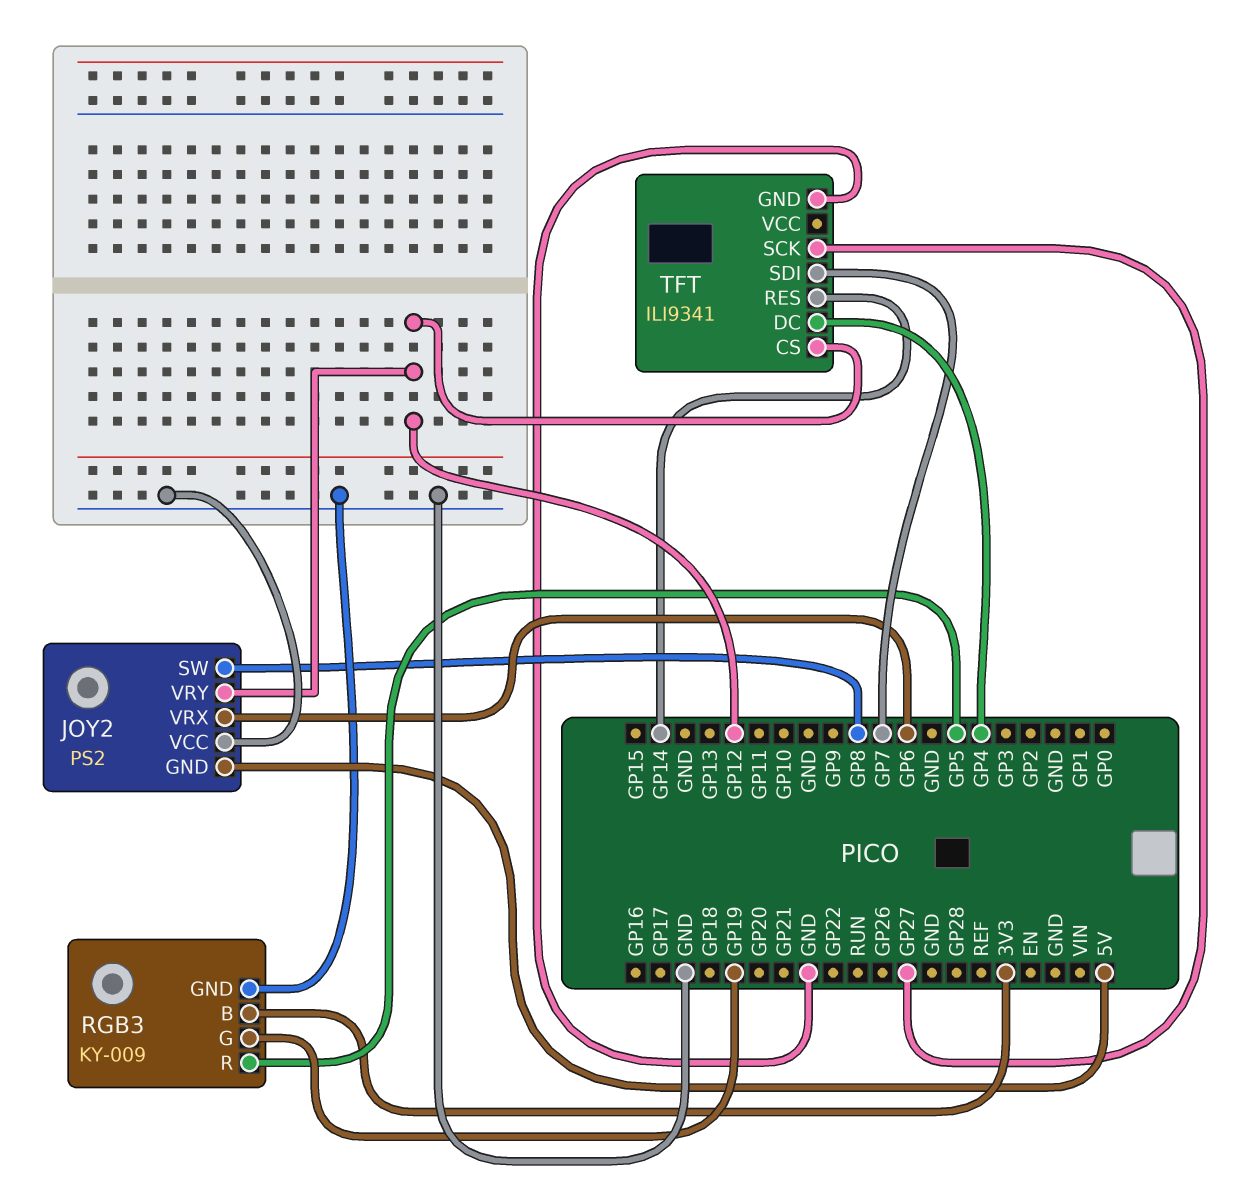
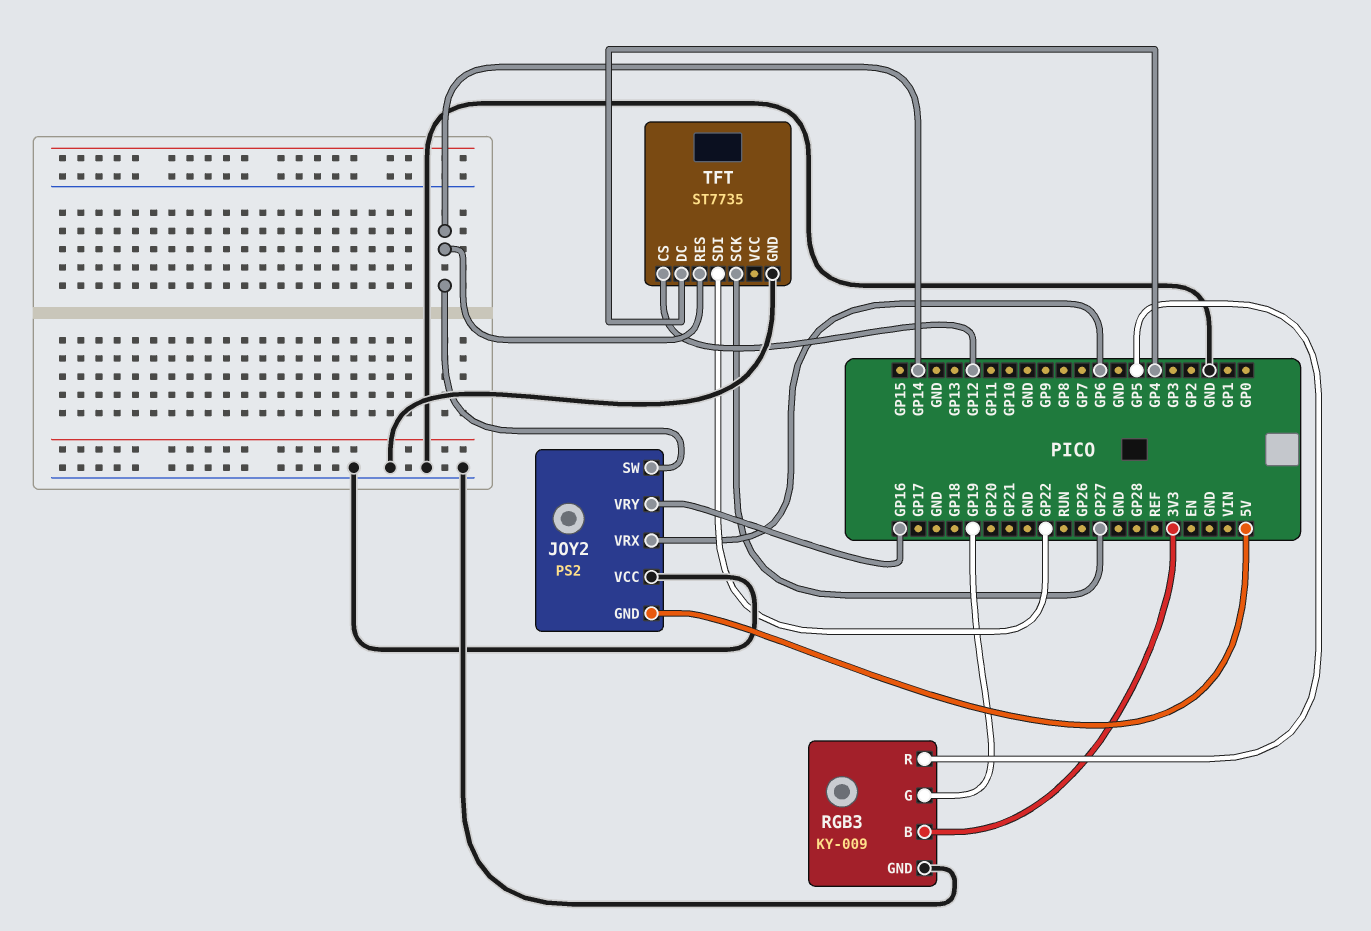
JOY2 pin SW: GP8 -> GP14
JOY2 pin VRY: GP12 -> GP16
TFT: ILI9341 -> ST7735
TFT pin SDI: GP7 -> GP22

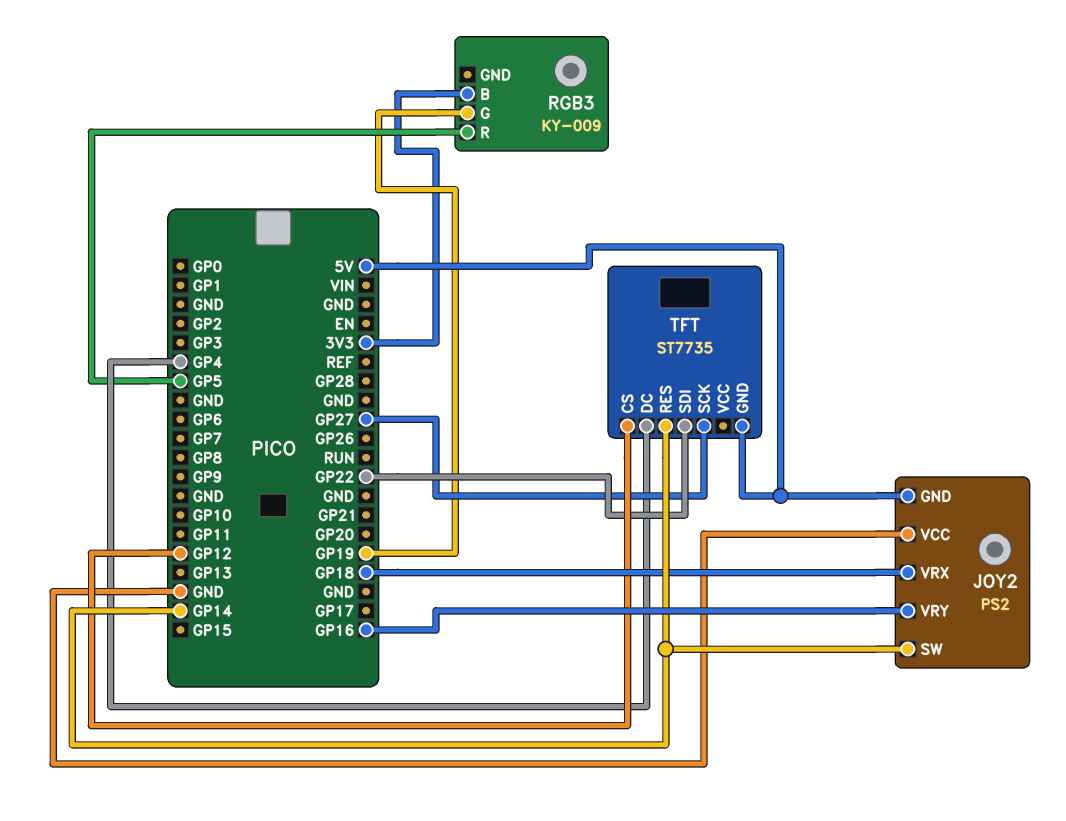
JOY2 pin VRX: GP6 -> GP18
RGB3 pin GND: GND -> none
TFT pin GND: GND -> 5V

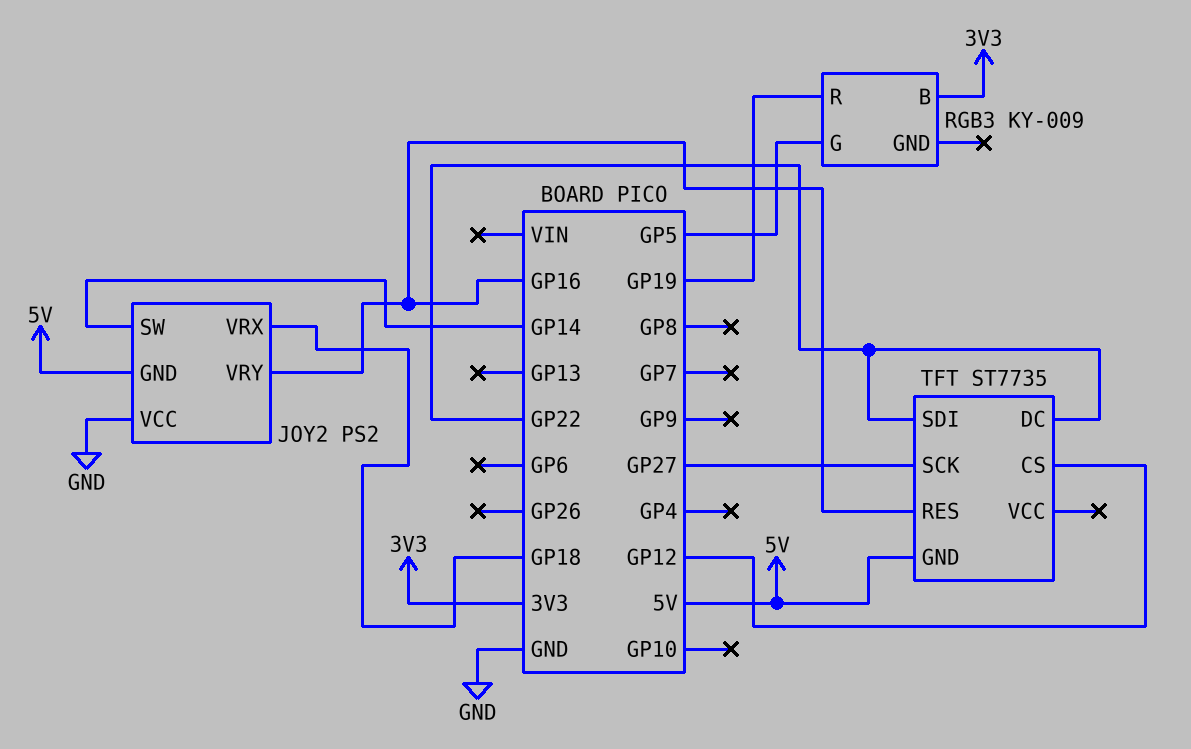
RGB3 pin G: GP19 -> GP5
RGB3 pin R: GP5 -> GP19
TFT pin DC: GP4 -> GP22
TFT pin RES: GP14 -> GP16

